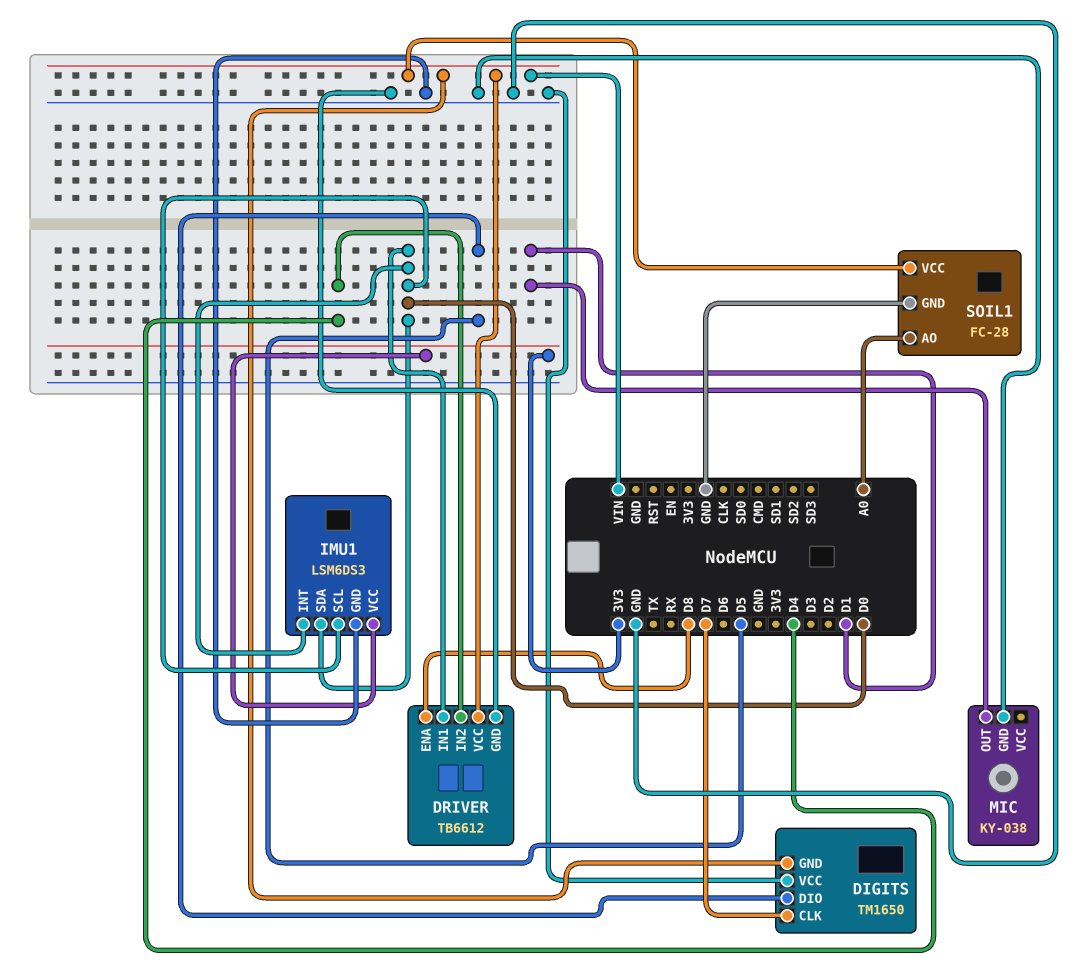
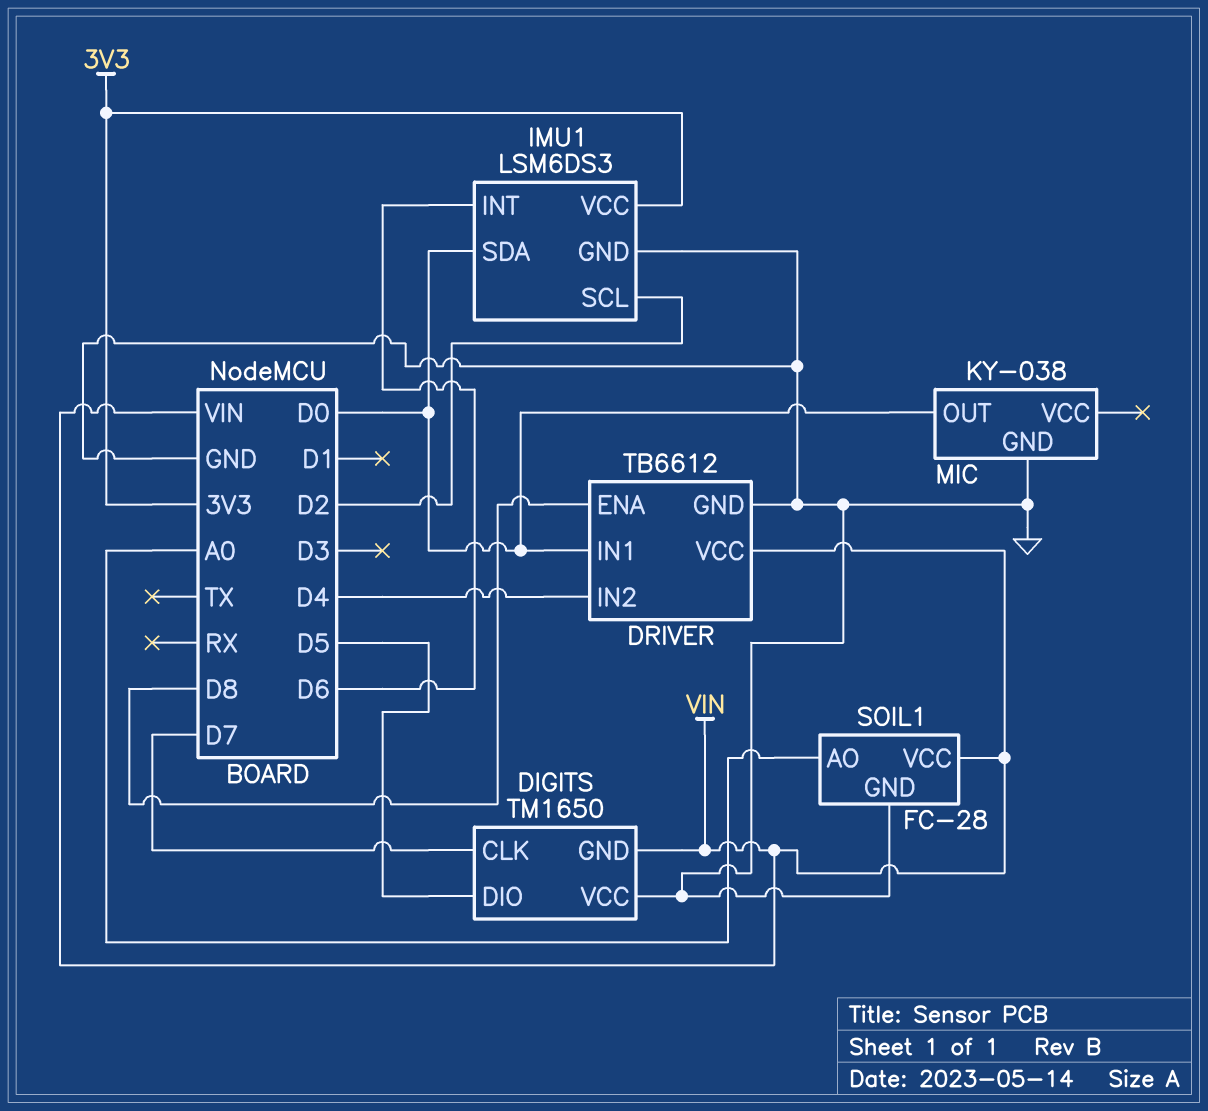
IMU1 pin INT: D0 -> D6
IMU1 pin SCL: D0 -> D2
MIC pin OUT: D1 -> D0

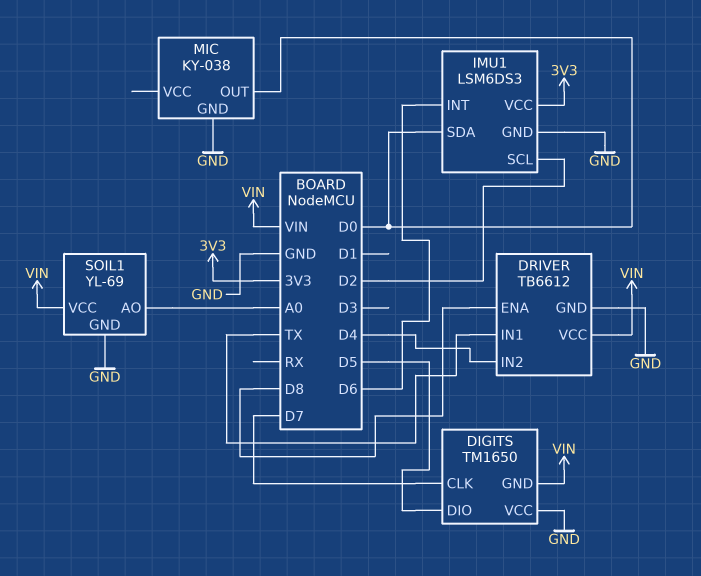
DRIVER pin IN1: D0 -> TX
SOIL1: FC-28 -> YL-69

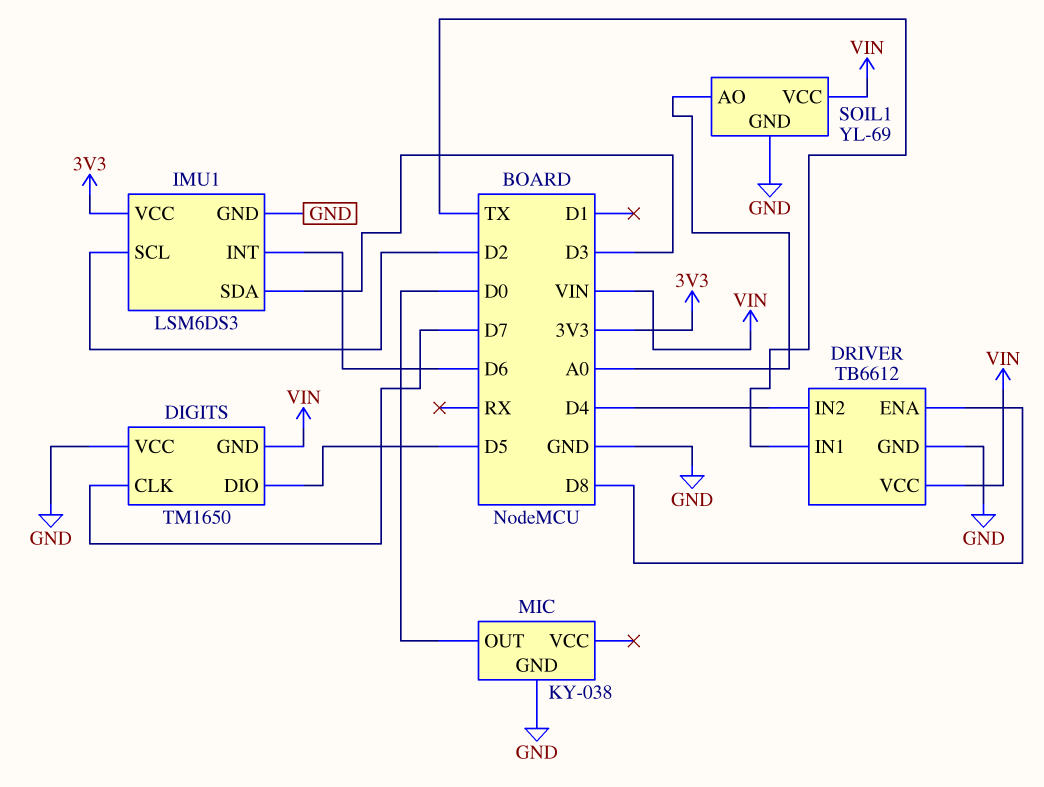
IMU1 pin SDA: D0 -> D3

